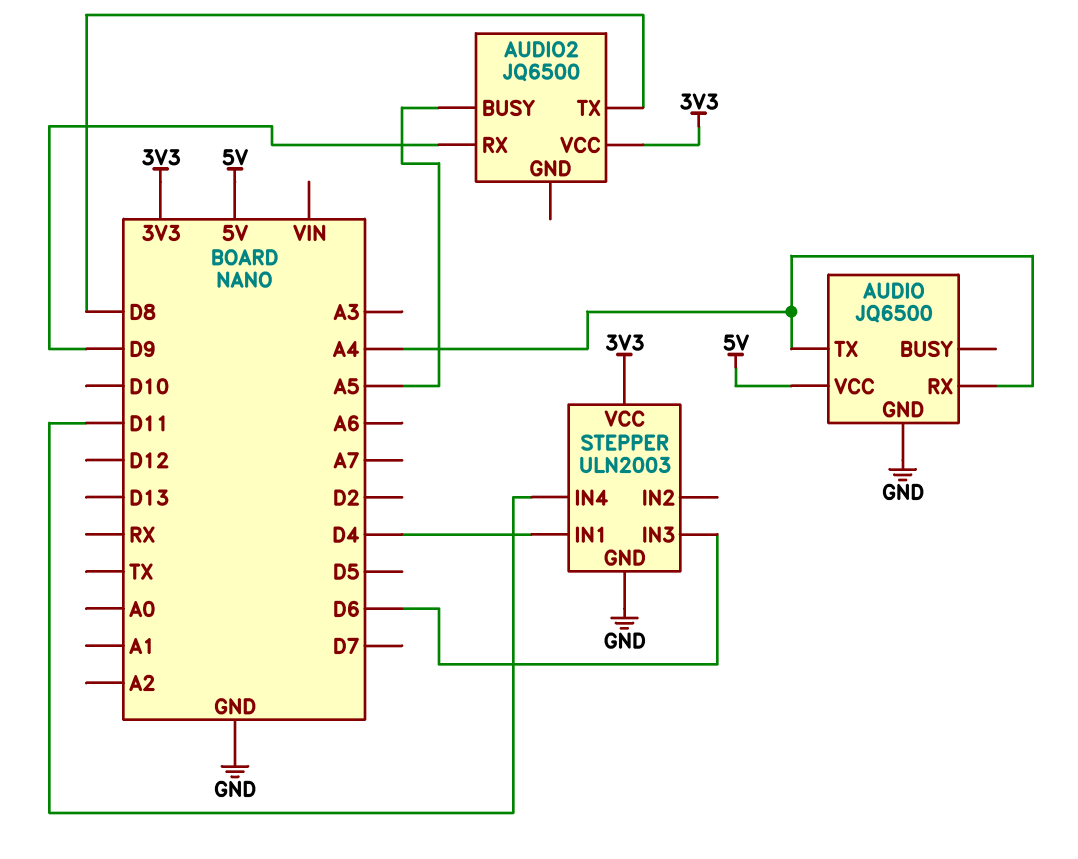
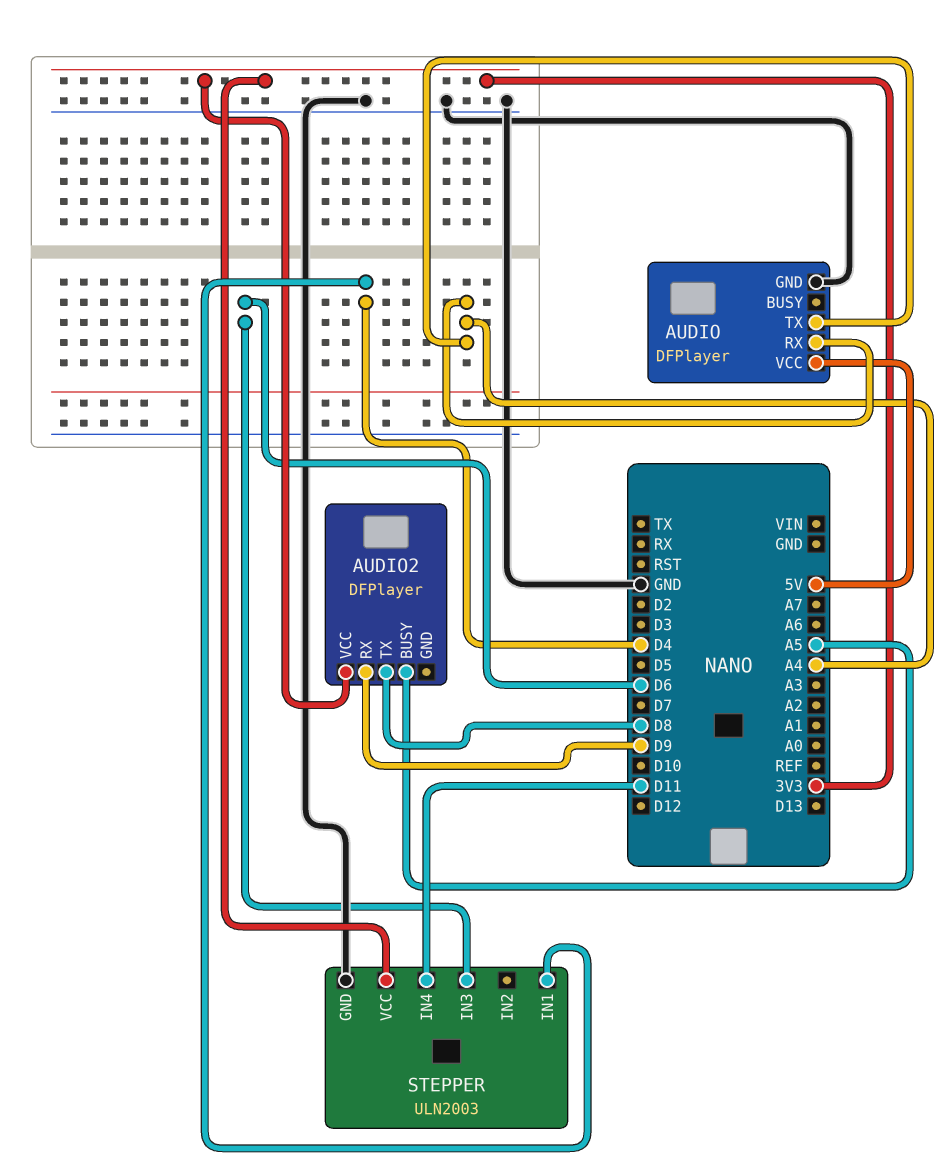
AUDIO: JQ6500 -> DFPlayer
AUDIO2: JQ6500 -> DFPlayer

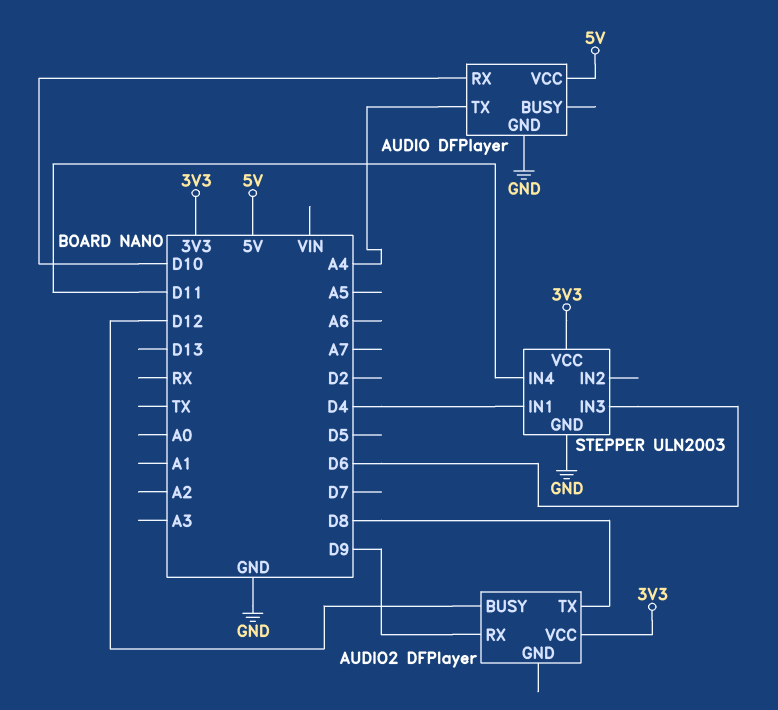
AUDIO pin RX: A4 -> D10
AUDIO2 pin BUSY: A5 -> D12

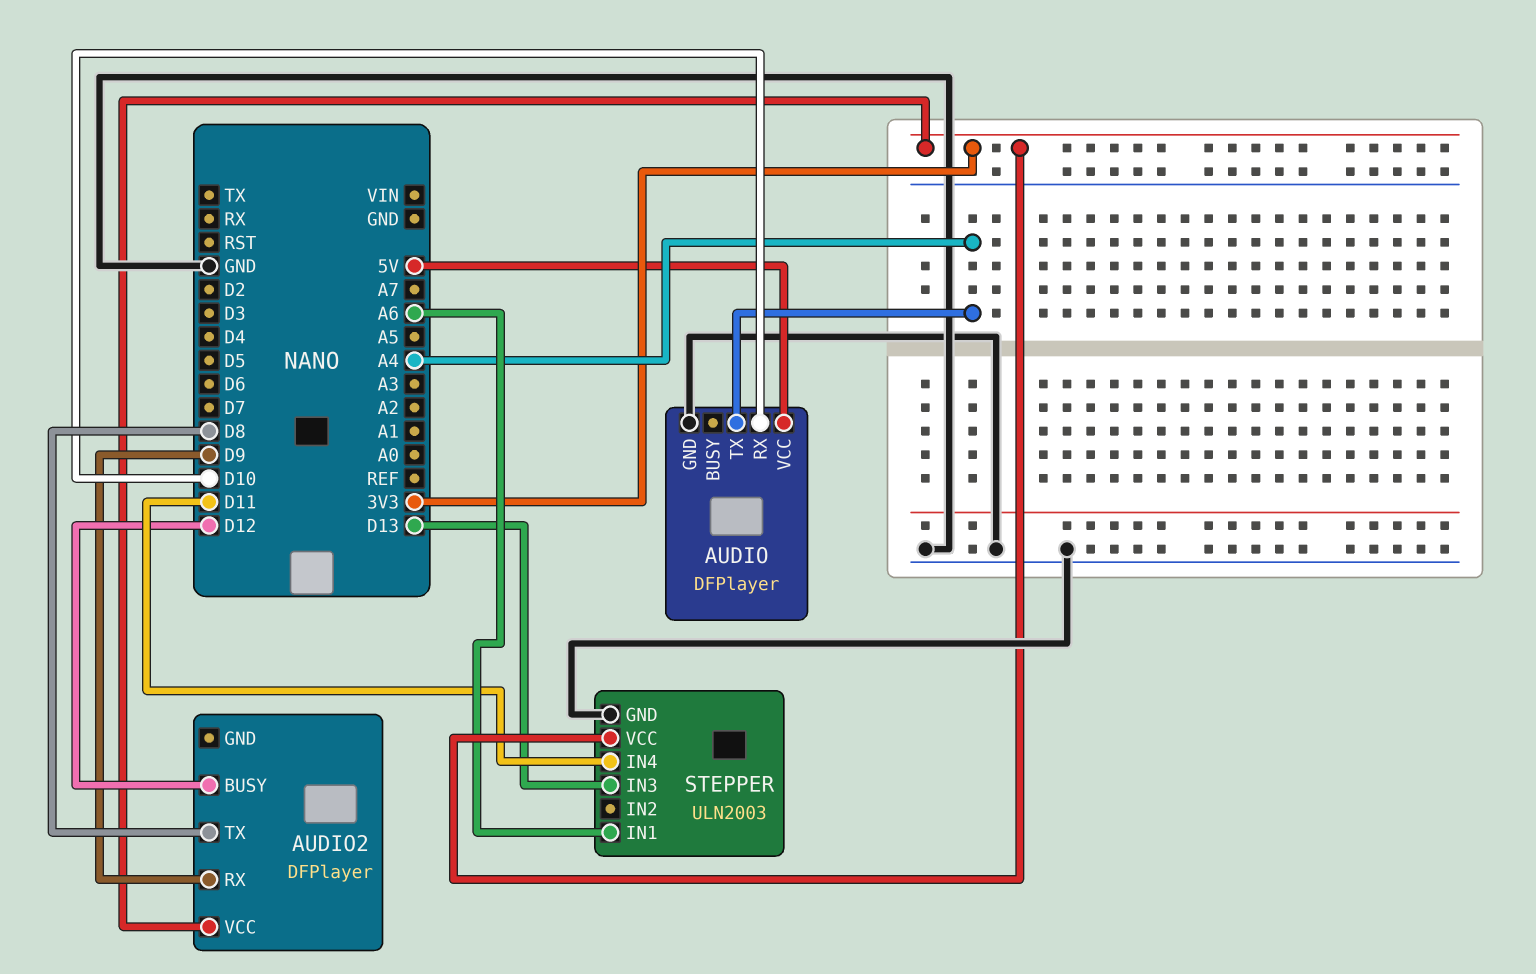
STEPPER pin IN1: D4 -> A6
STEPPER pin IN3: D6 -> D13

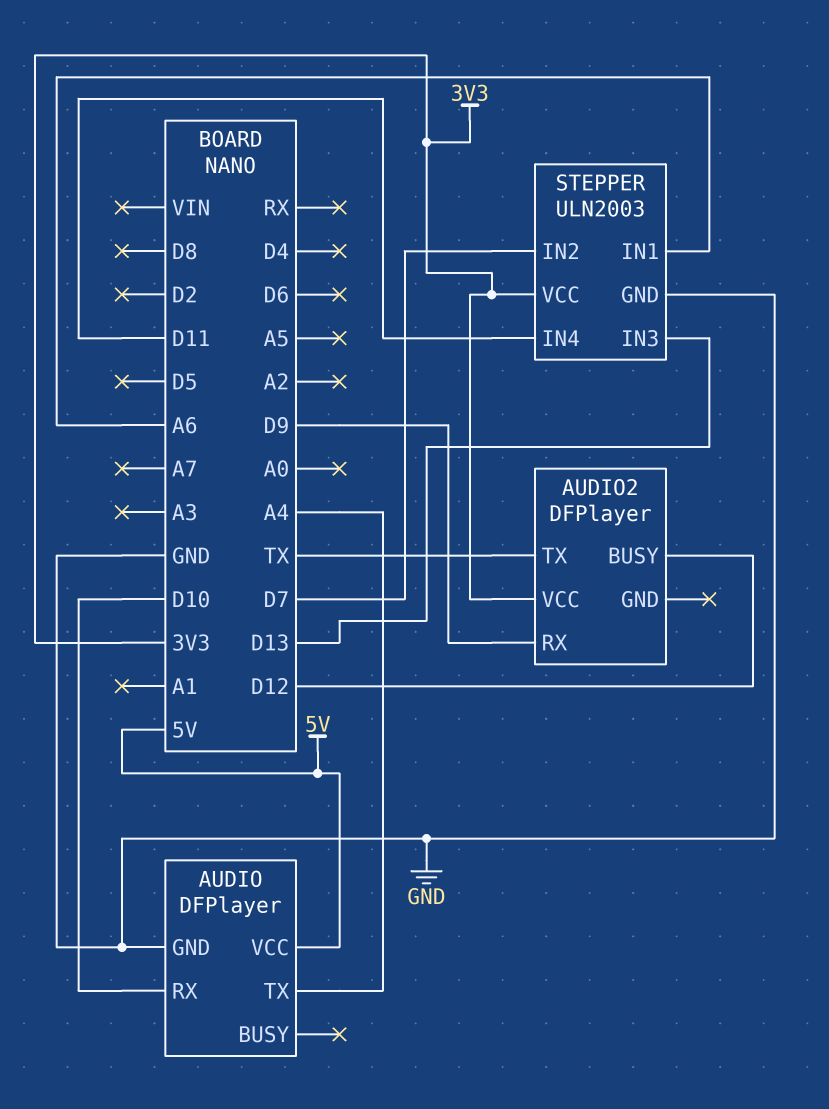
AUDIO2 pin TX: D8 -> TX
STEPPER pin IN2: none -> D7

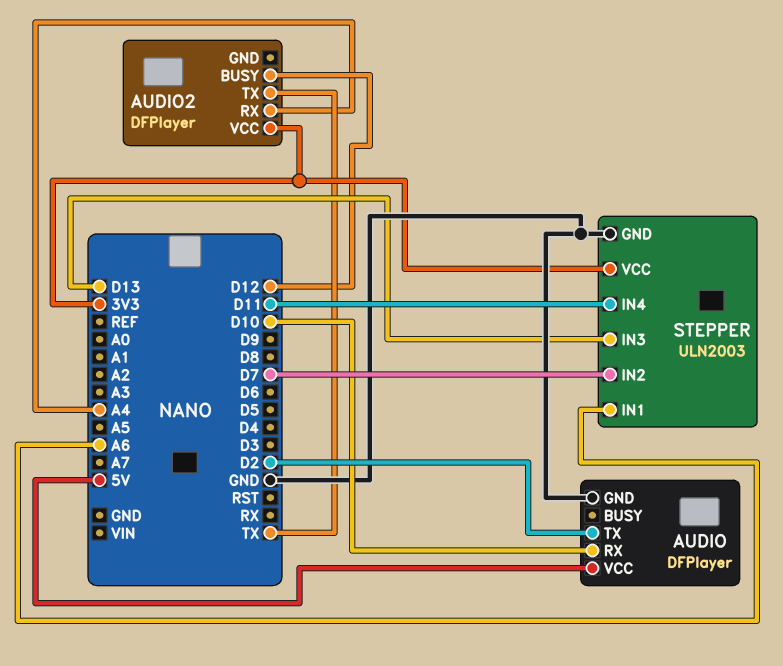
AUDIO pin TX: A4 -> D2
AUDIO2 pin RX: D9 -> A4

